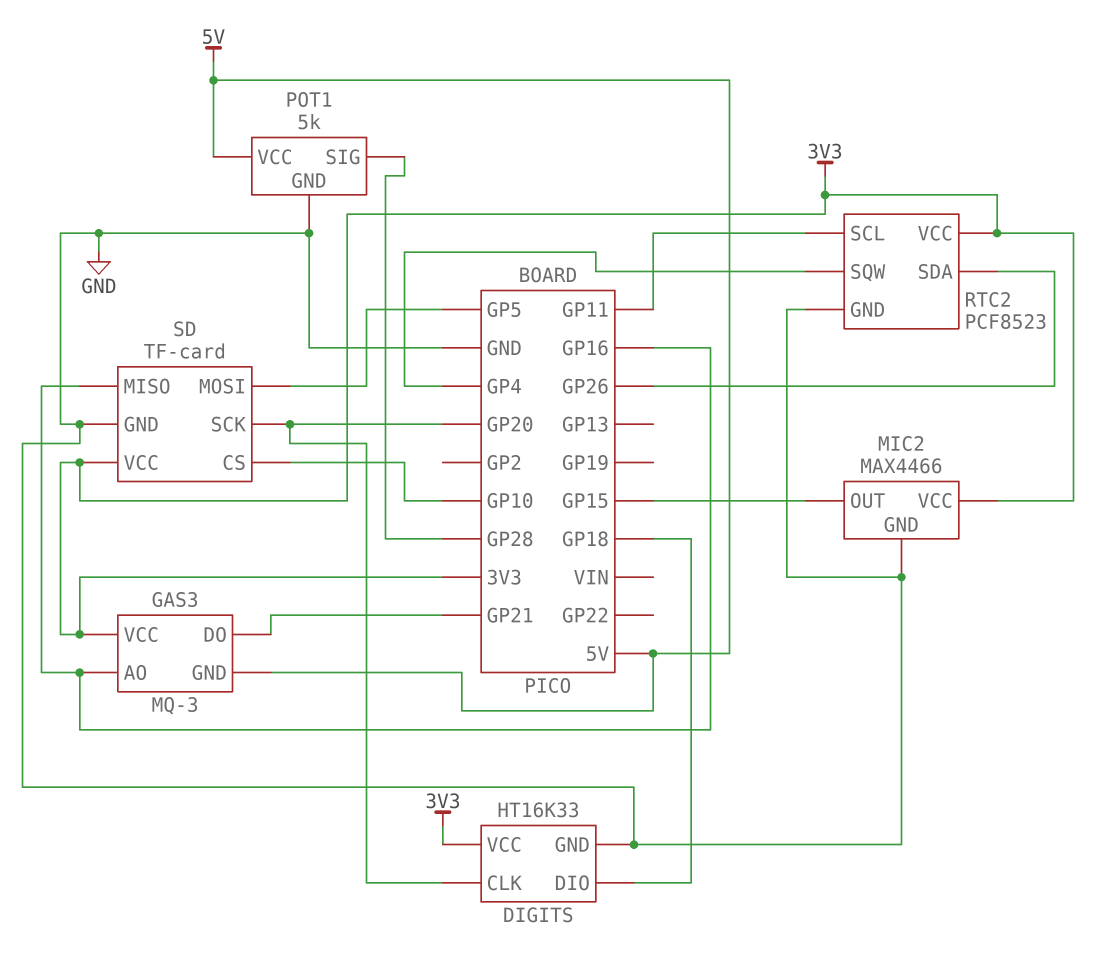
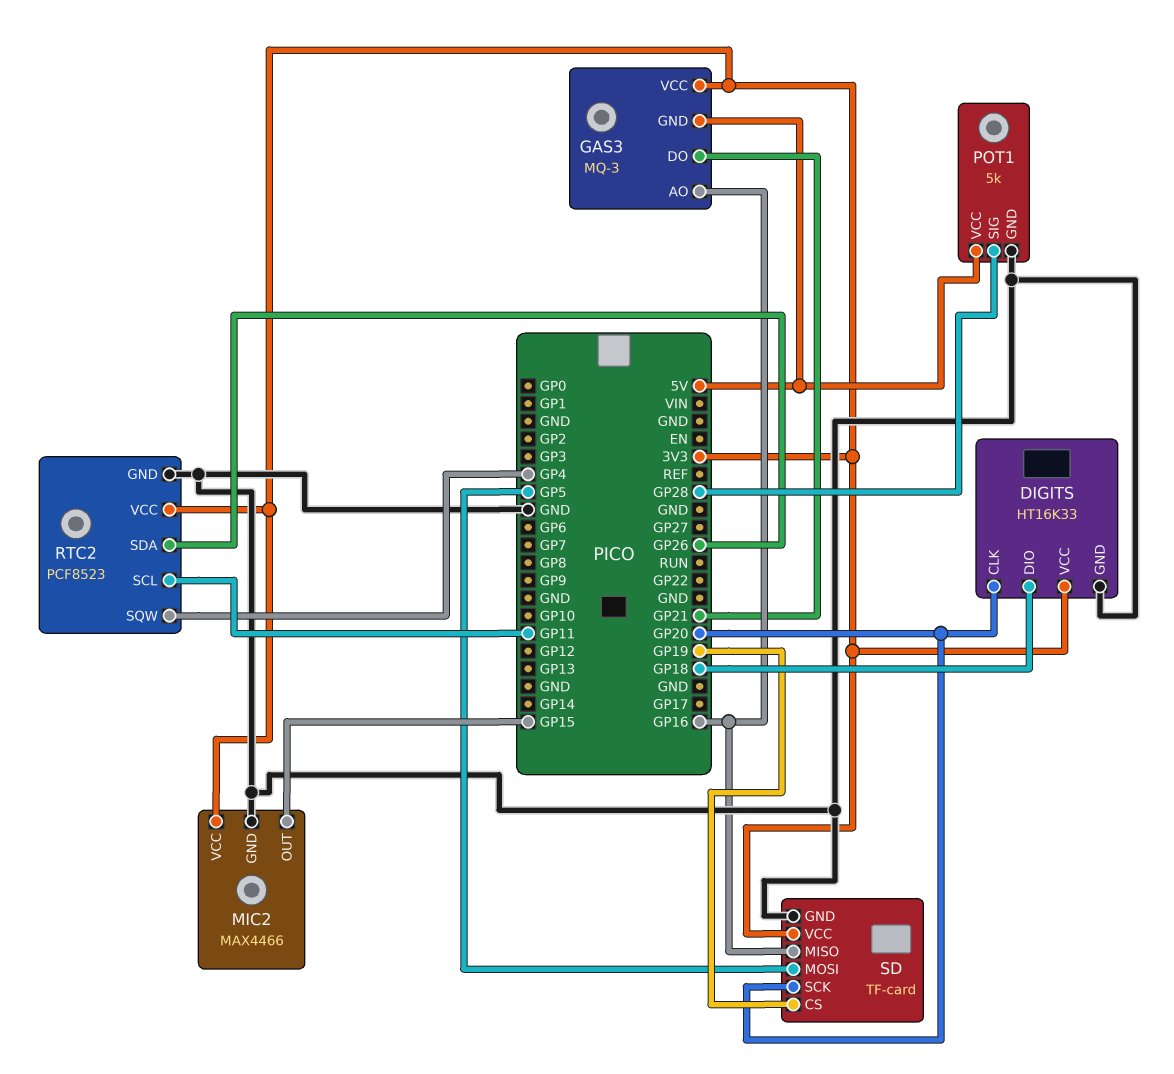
SD pin CS: GP10 -> GP19

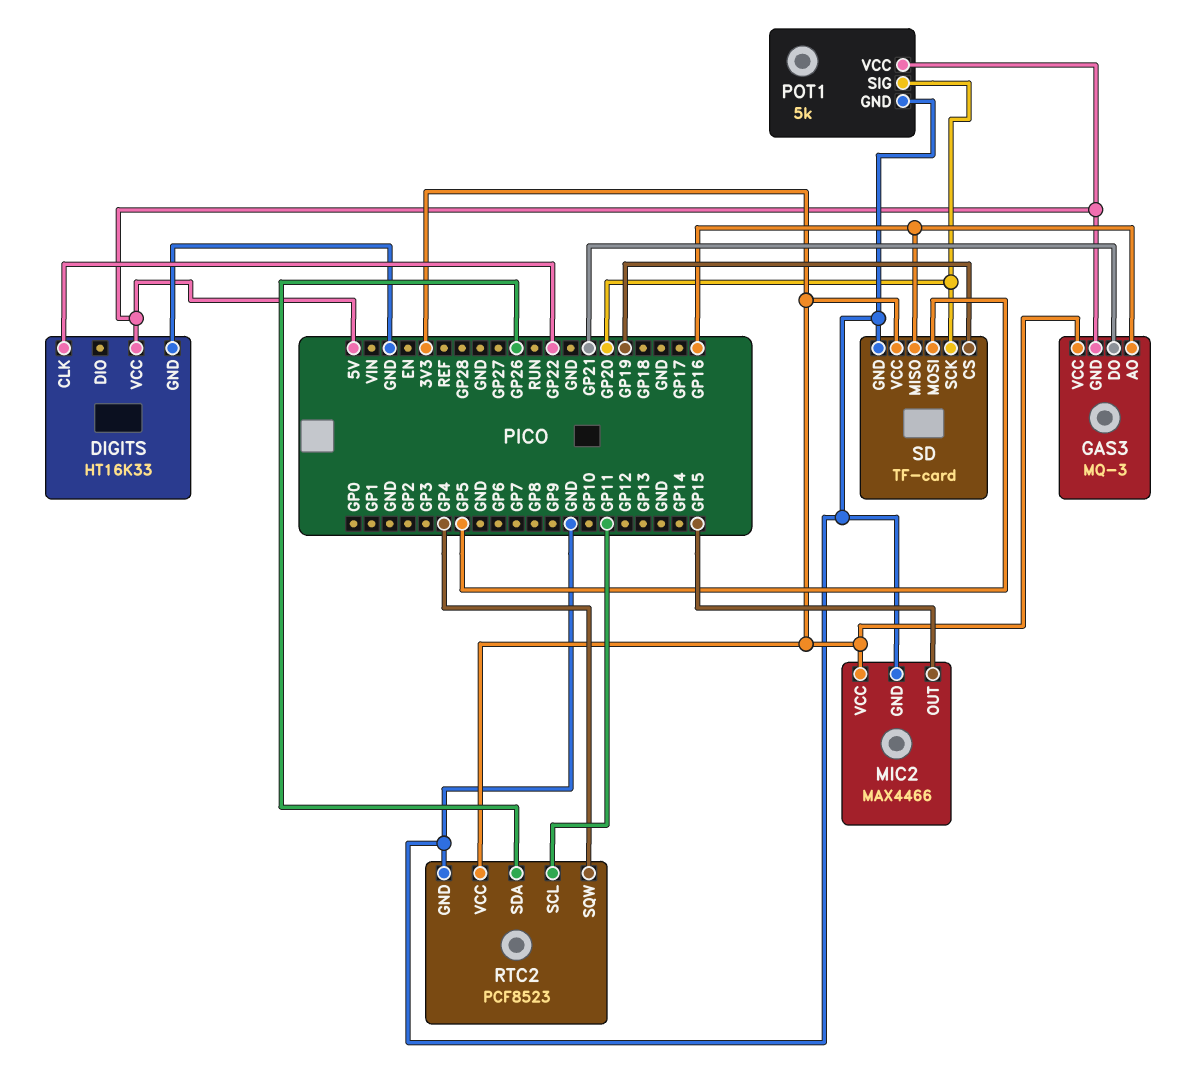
DIGITS pin CLK: GP20 -> GP22
DIGITS pin DIO: GP18 -> none
DIGITS pin VCC: 3V3 -> 5V
POT1 pin SIG: GP28 -> GP20

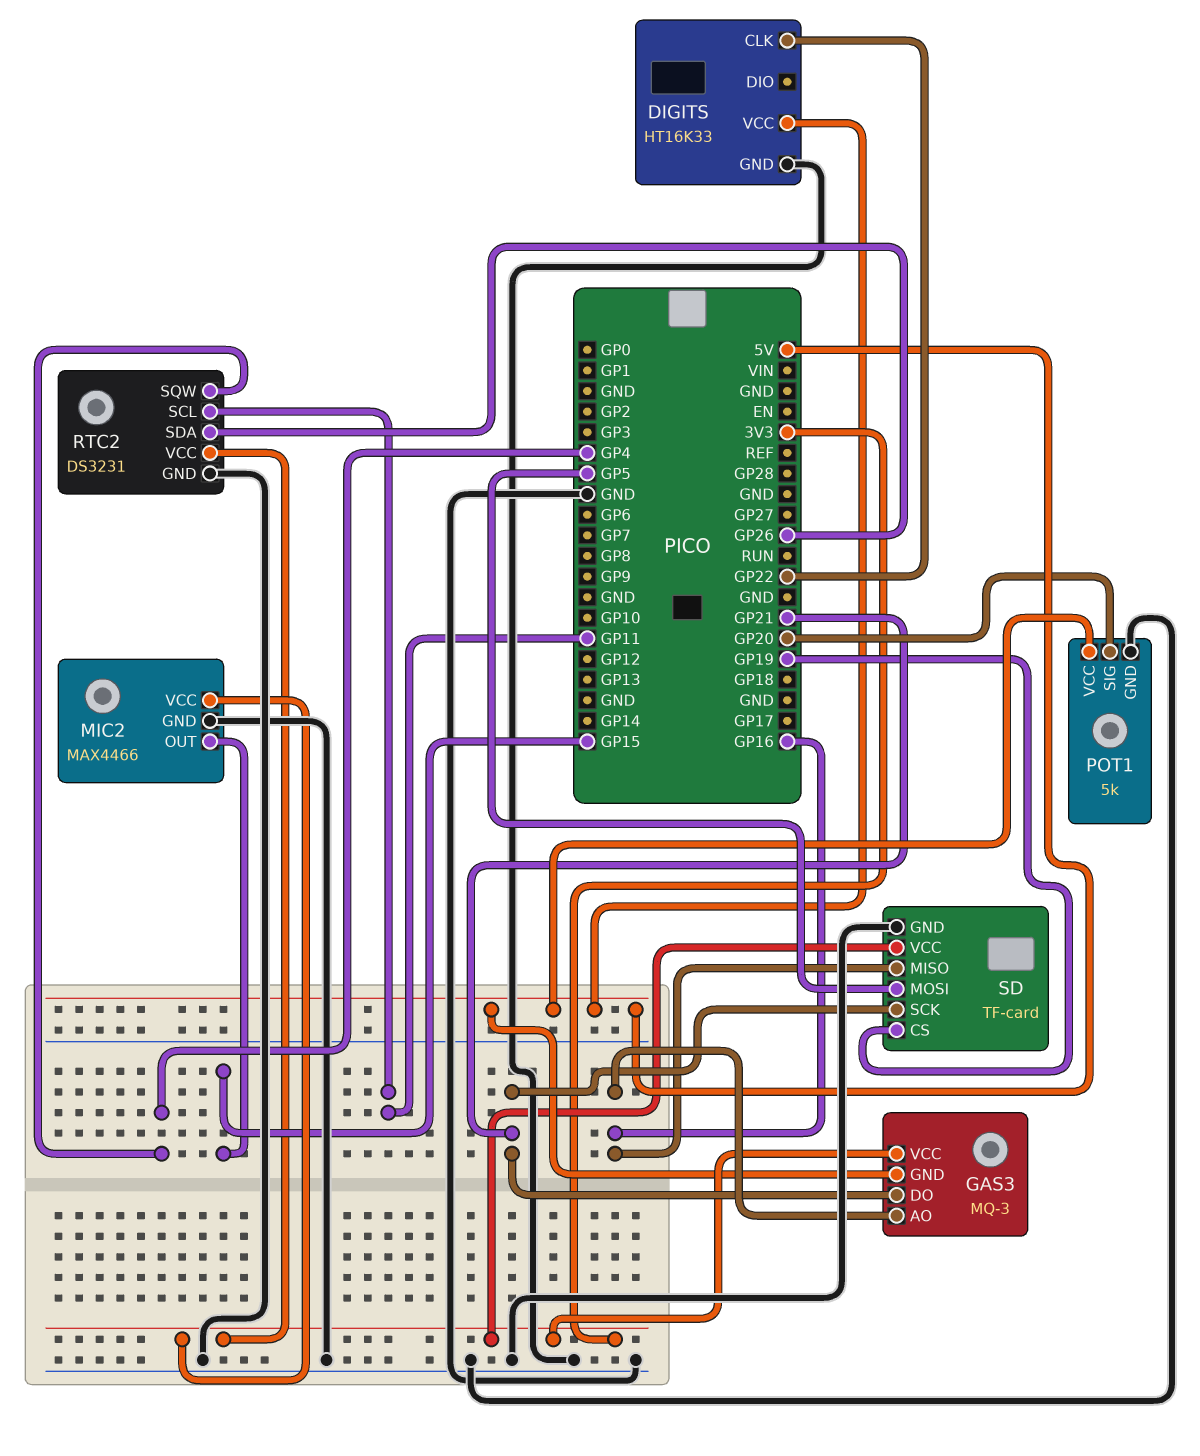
RTC2: PCF8523 -> DS3231
SD pin SCK: GP20 -> GP21

